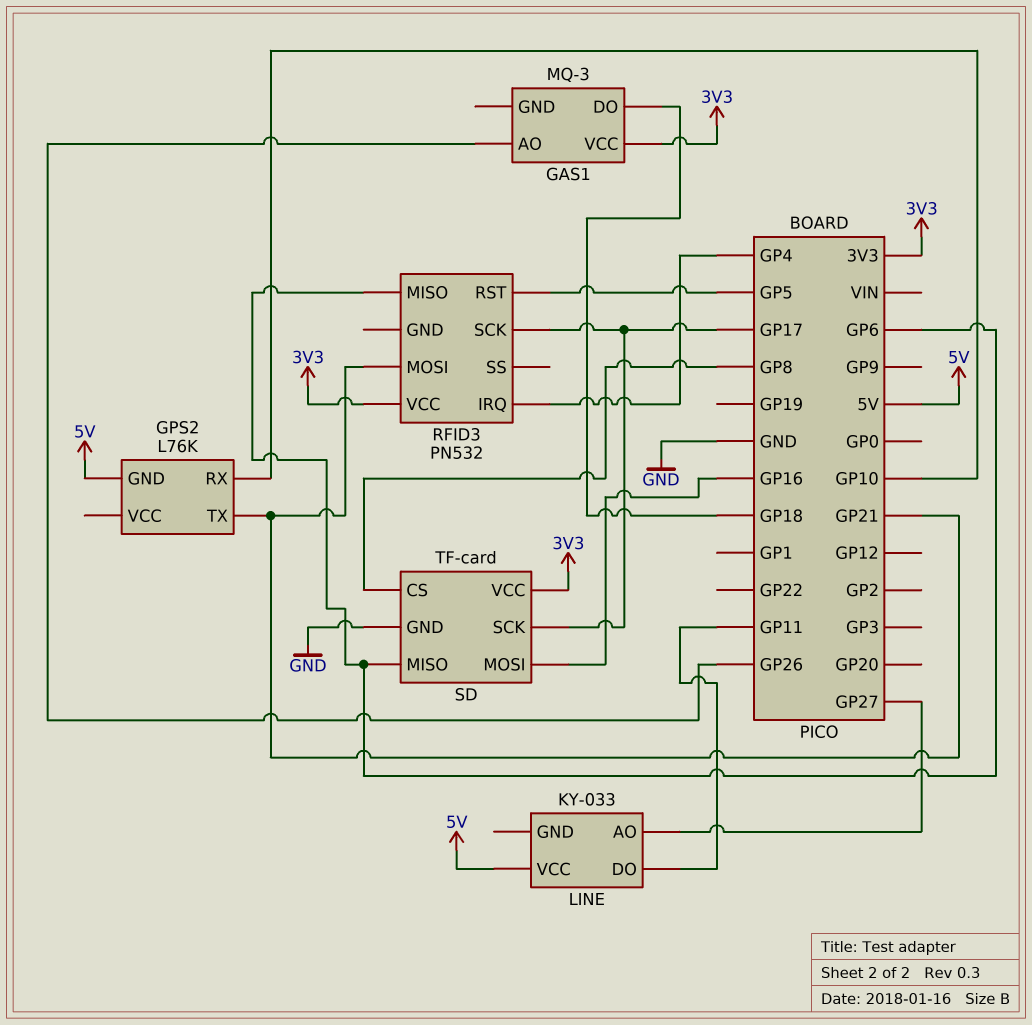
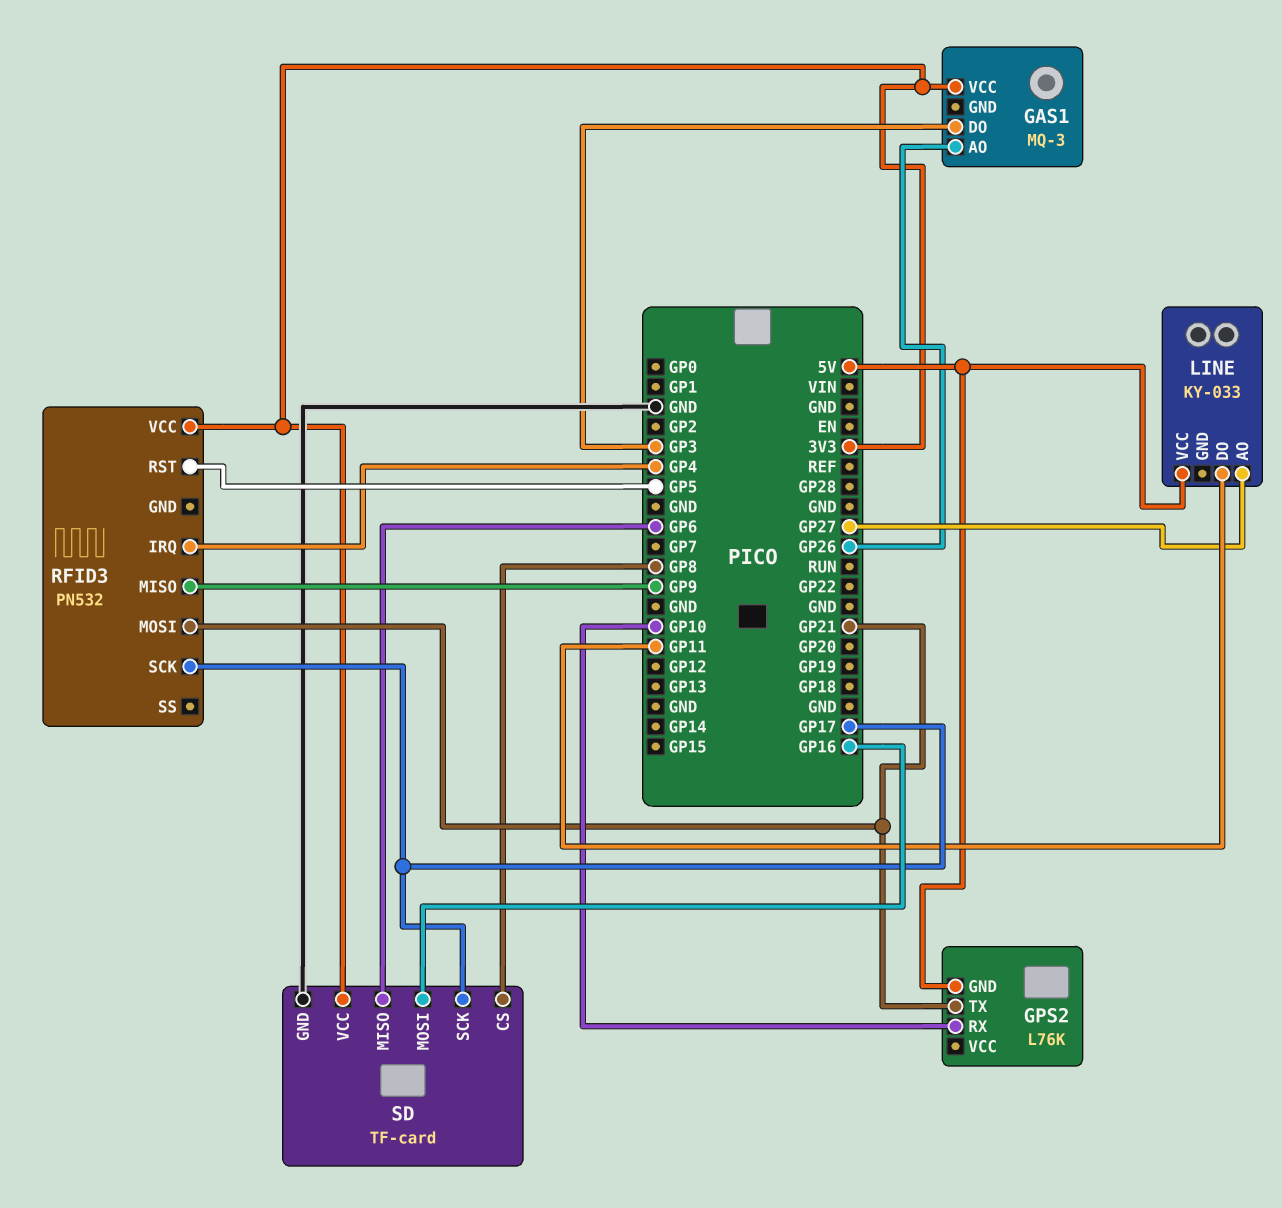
GAS1 pin DO: GP18 -> GP3
RFID3 pin MISO: GP6 -> GP9

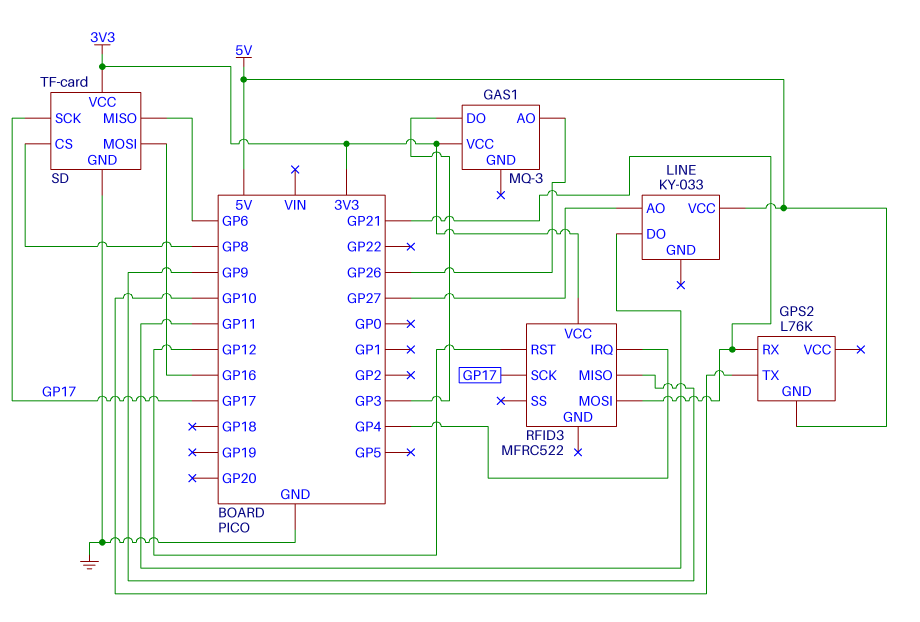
GPS2 pin RX: GP10 -> GP21
GPS2 pin TX: GP21 -> GP10
RFID3: PN532 -> MFRC522
RFID3 pin RST: GP5 -> GP12

